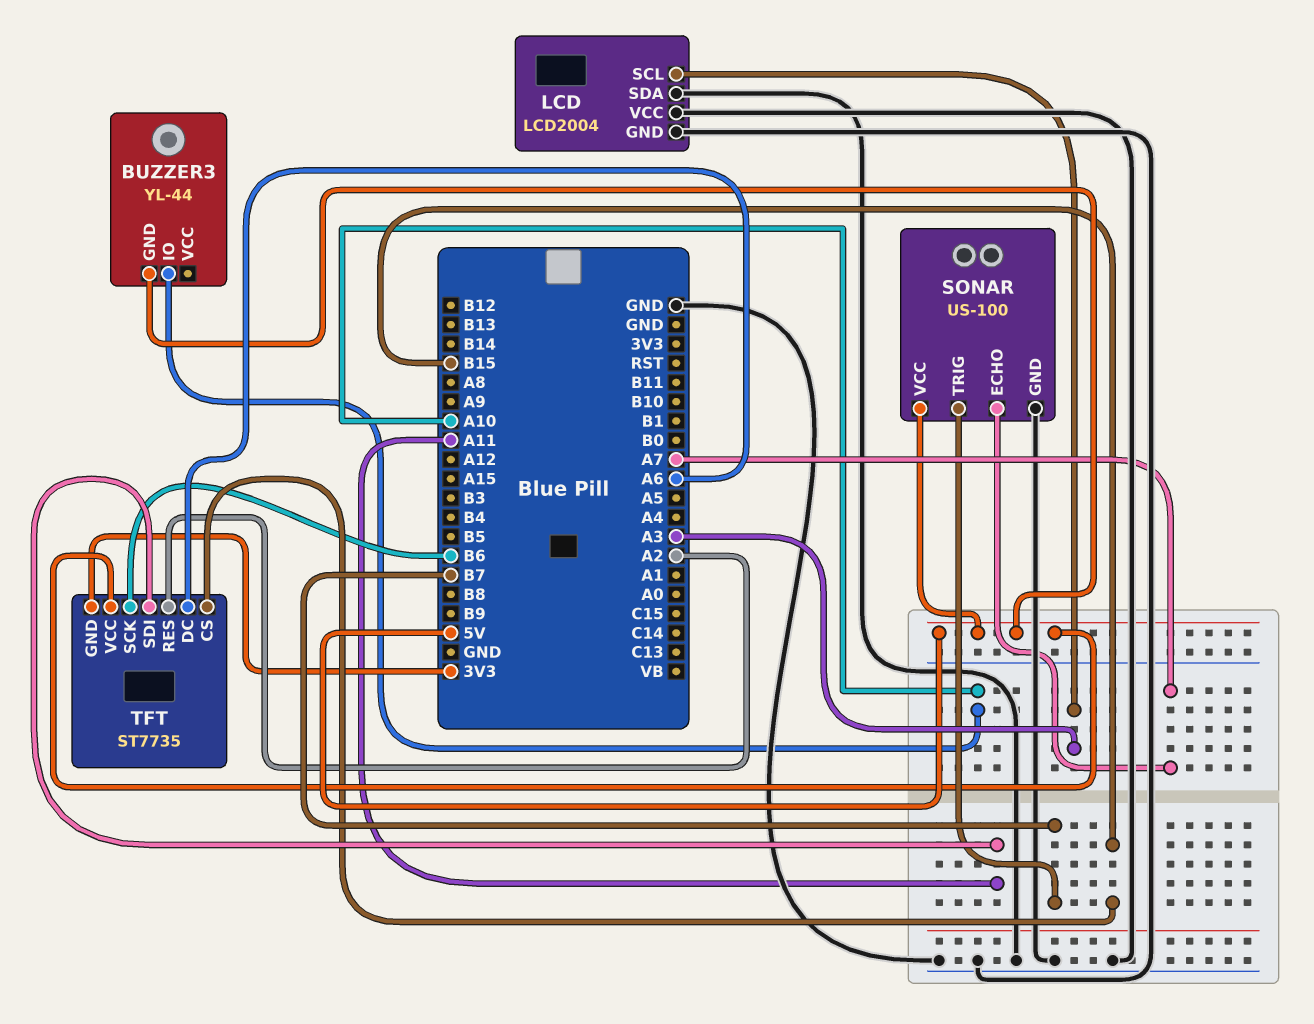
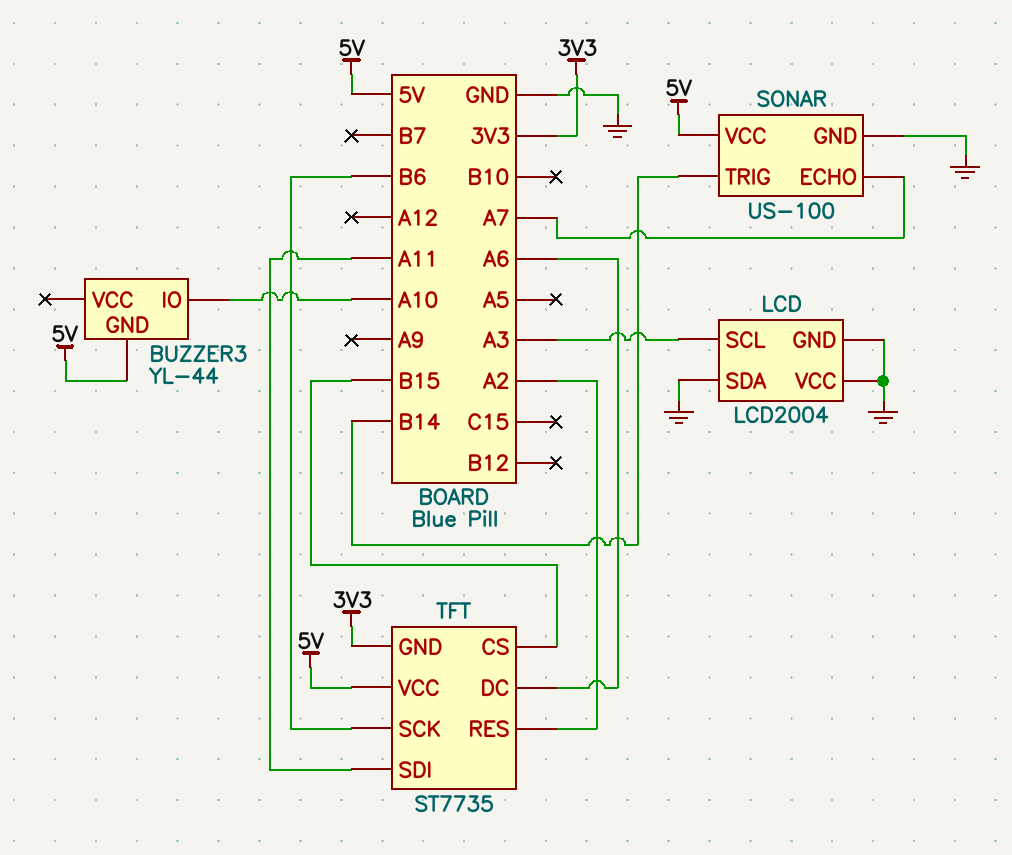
SONAR pin TRIG: B7 -> B14

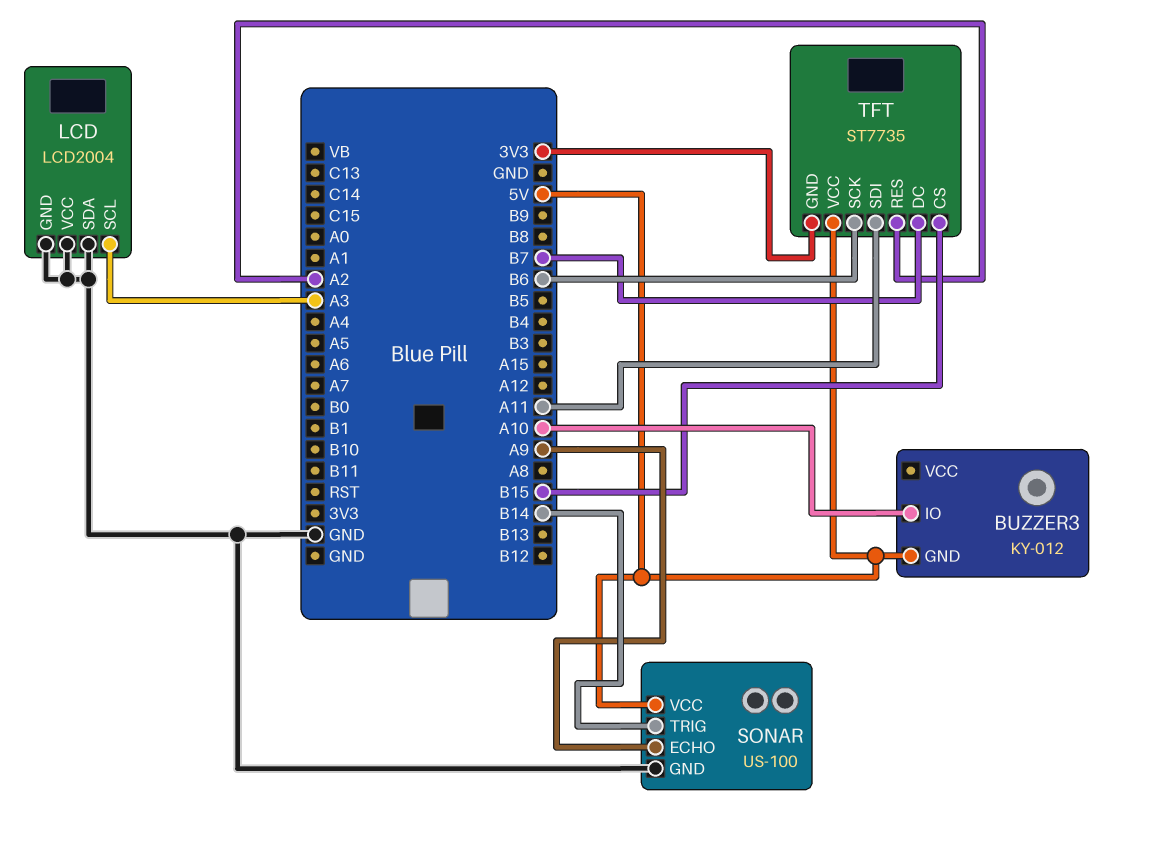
BUZZER3: YL-44 -> KY-012
SONAR pin ECHO: A7 -> A9
TFT pin DC: A6 -> B7

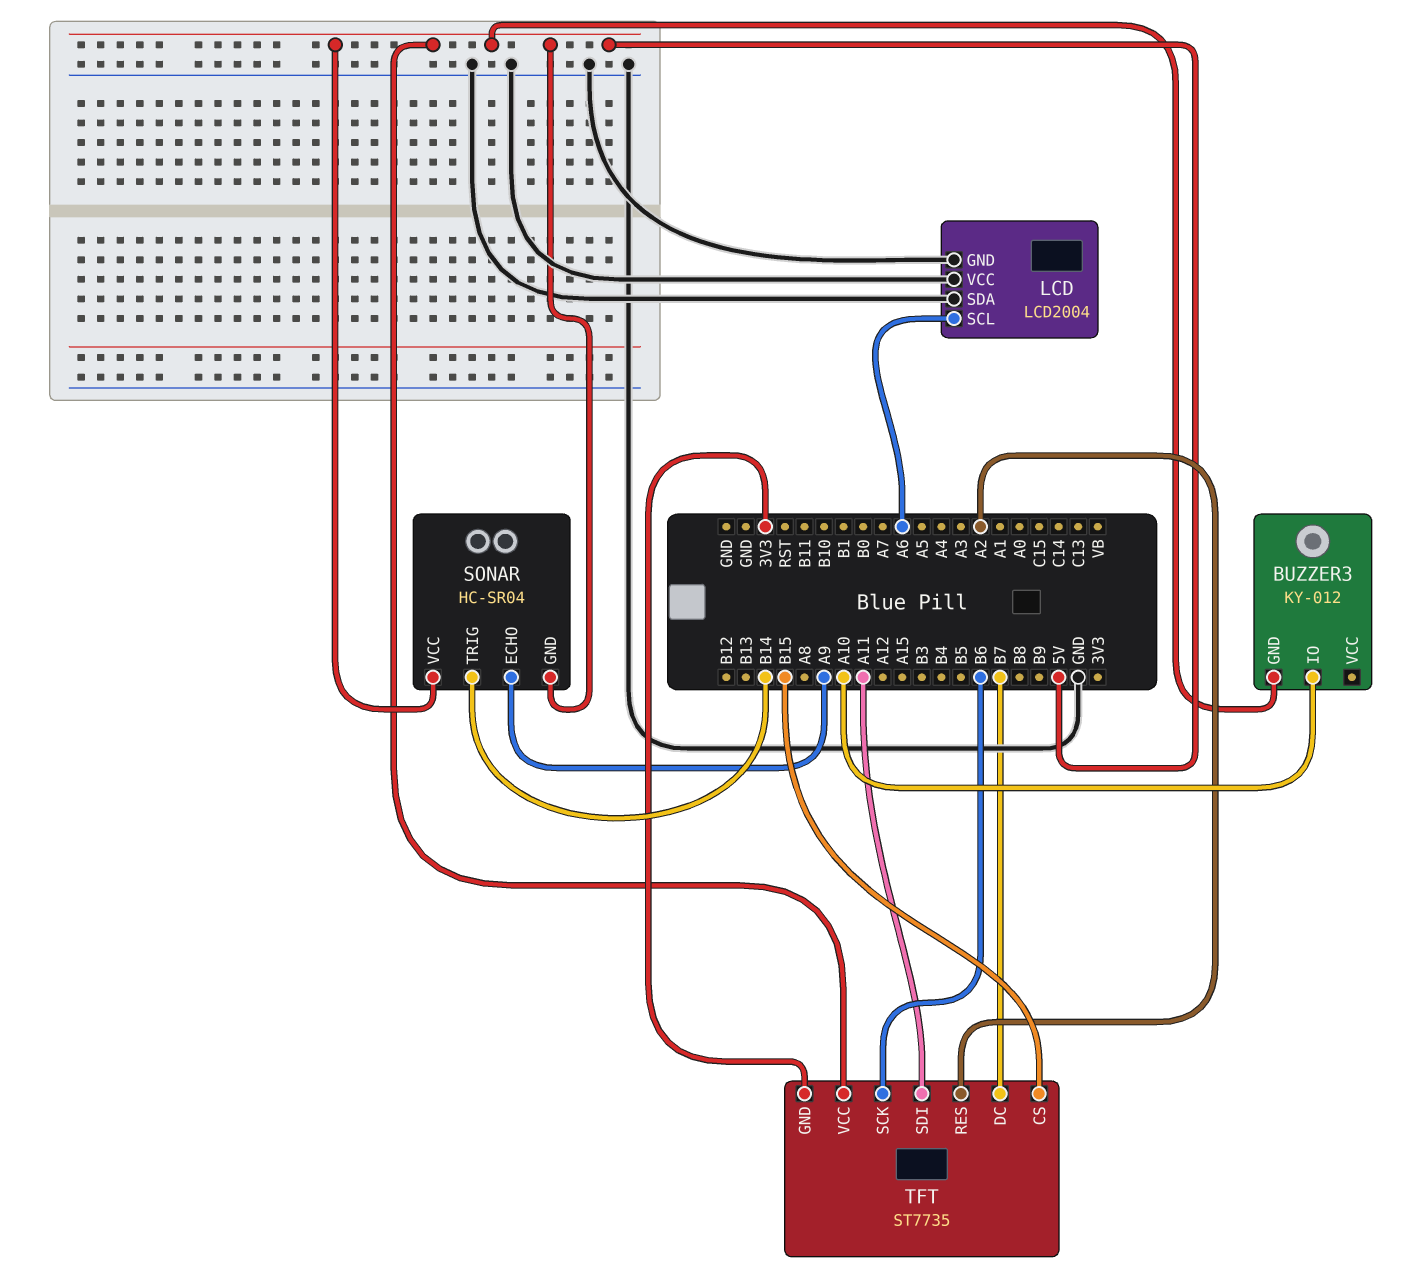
LCD pin SCL: A3 -> A6
SONAR: US-100 -> HC-SR04
SONAR pin GND: GND -> 5V

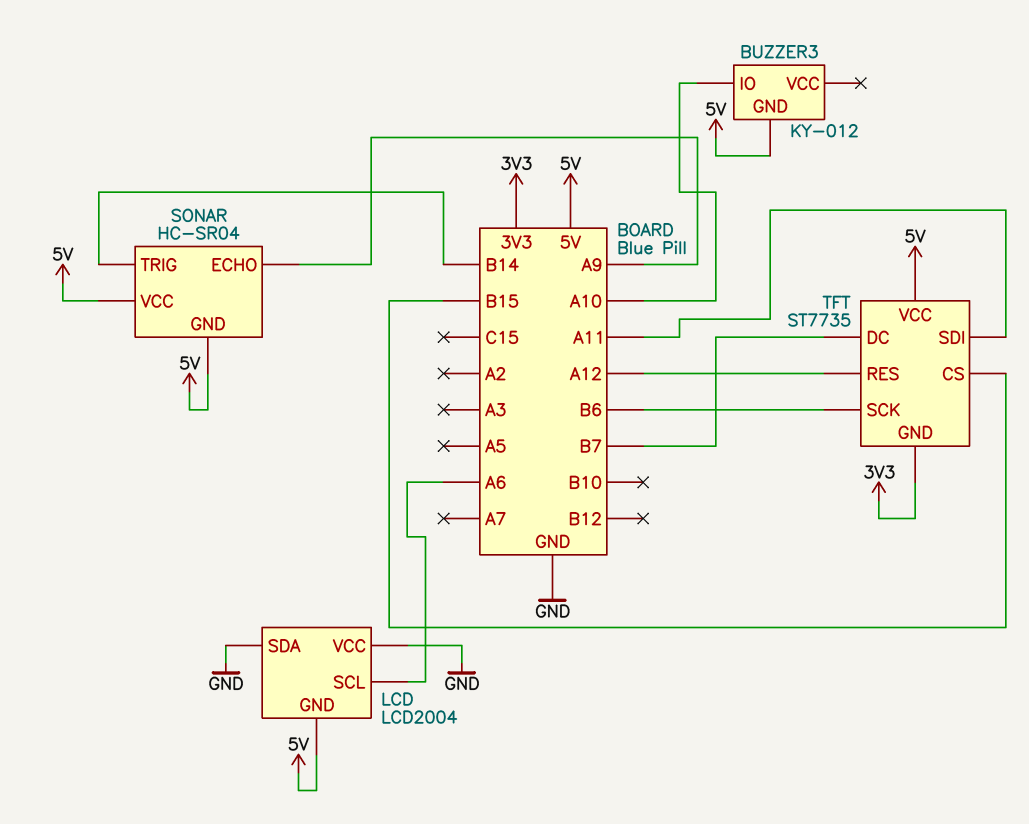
LCD pin GND: GND -> 5V
TFT pin RES: A2 -> A12

